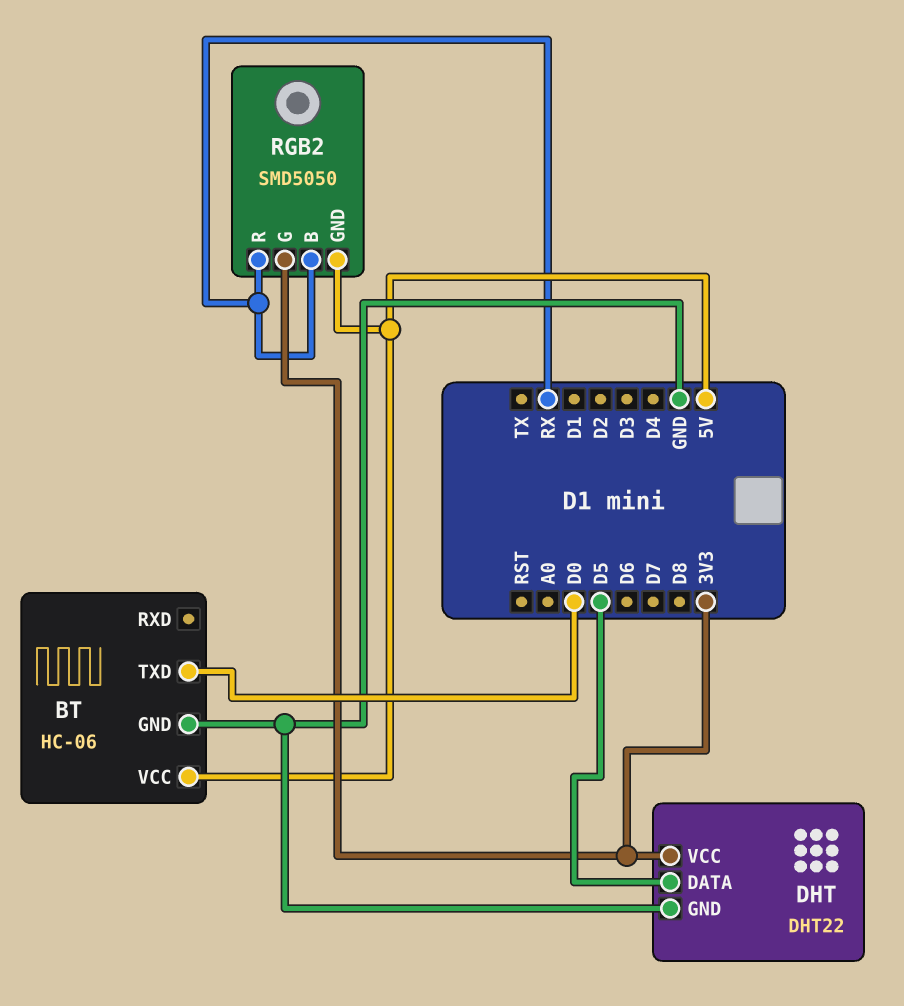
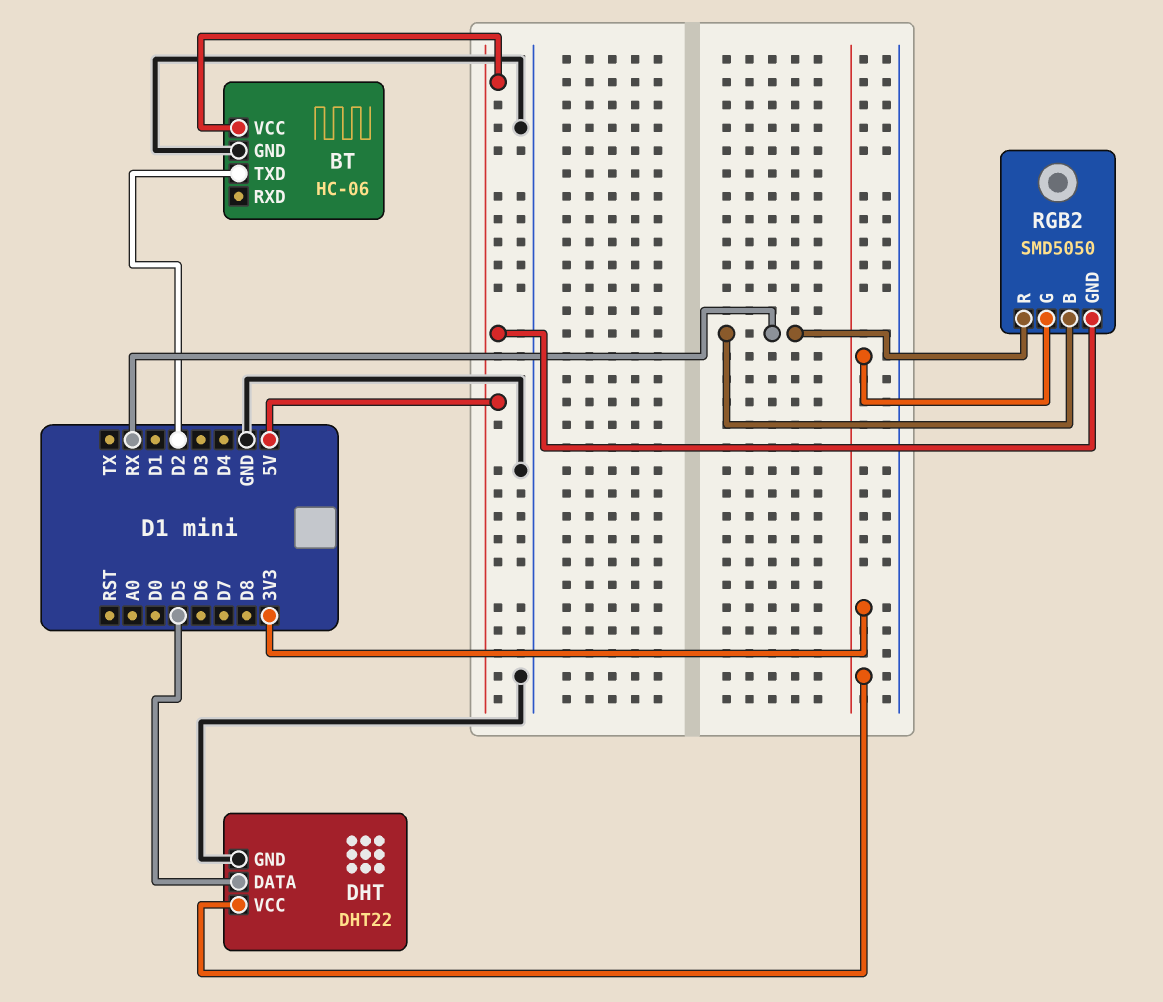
BT pin TXD: D0 -> D2

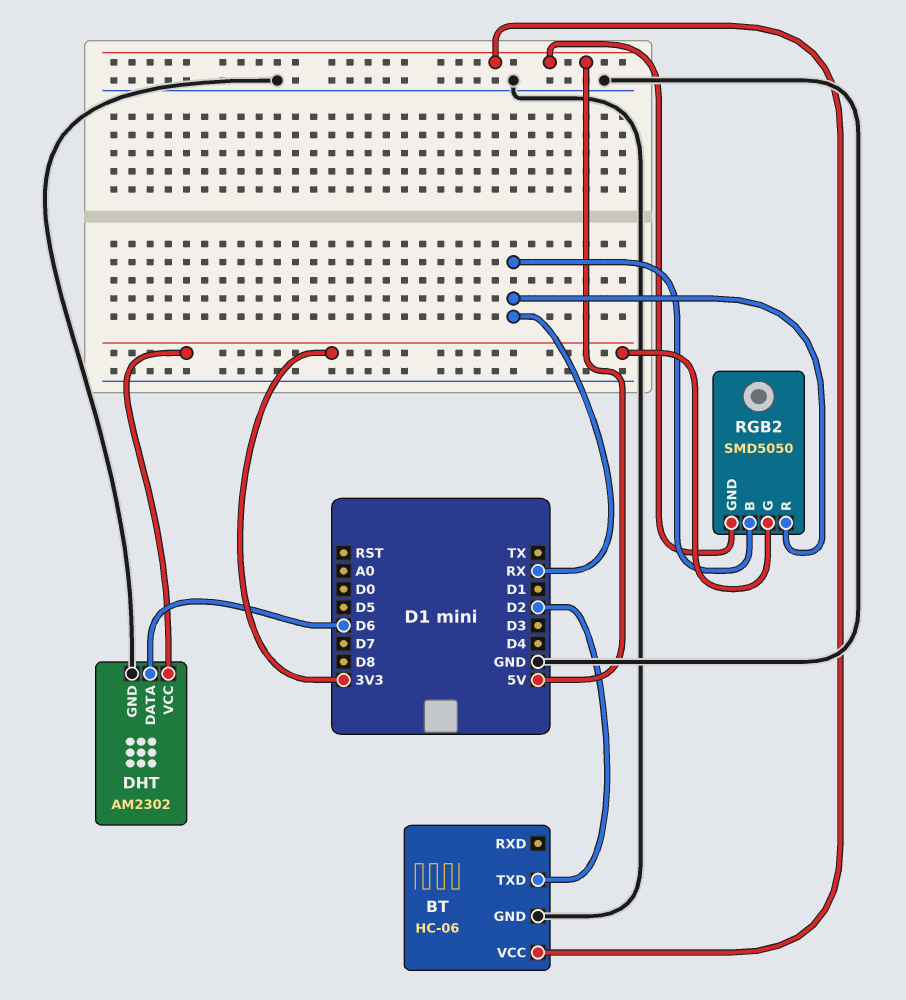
DHT: DHT22 -> AM2302
DHT pin DATA: D5 -> D6

